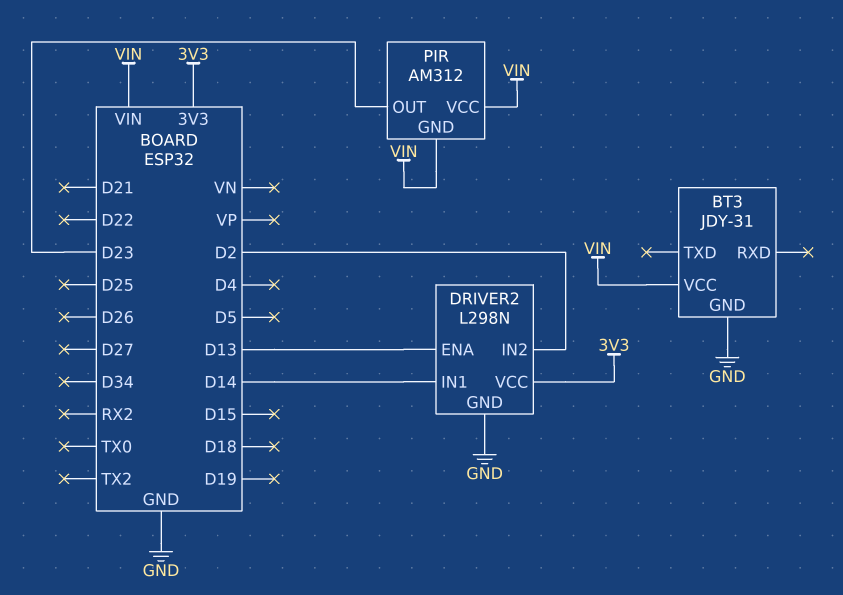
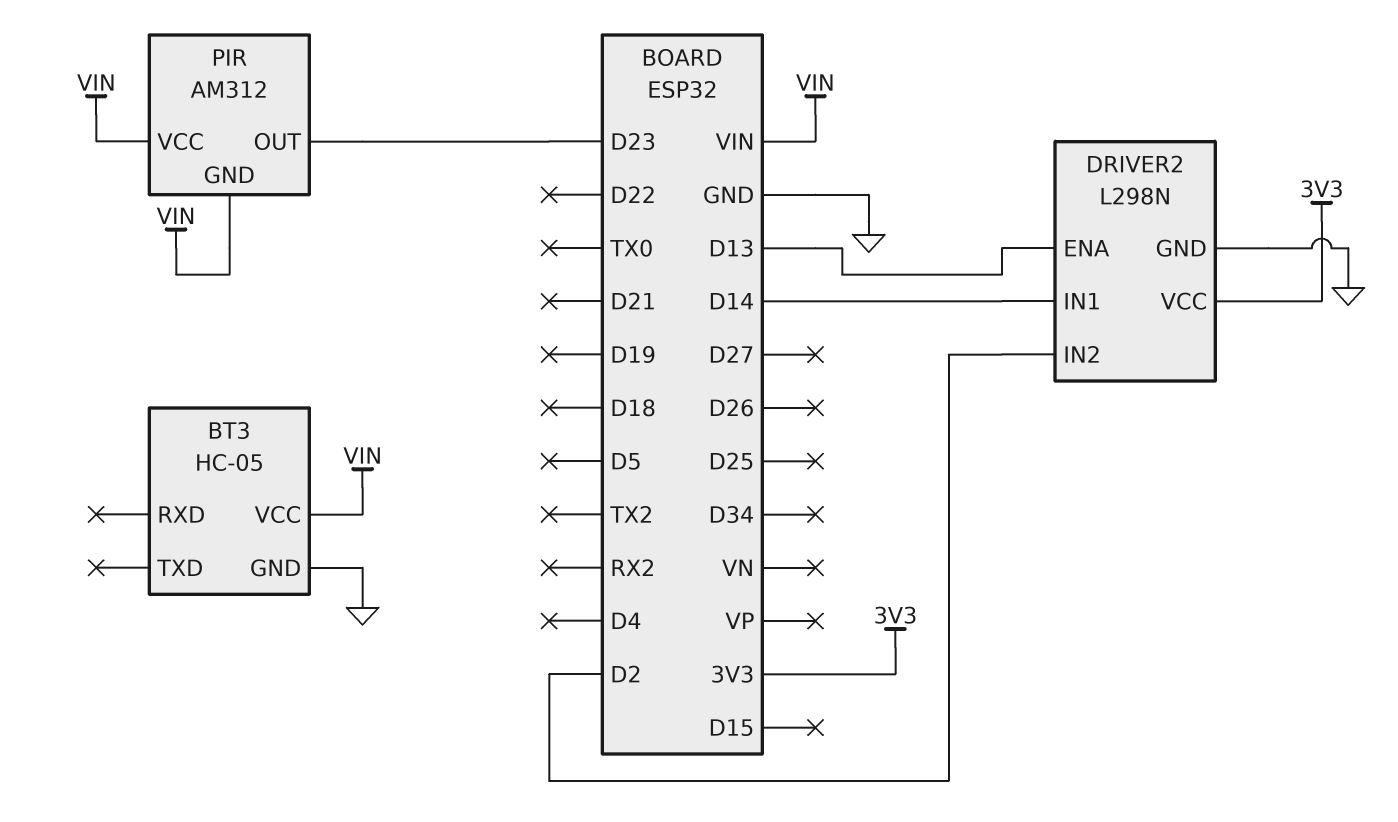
BT3: JDY-31 -> HC-05

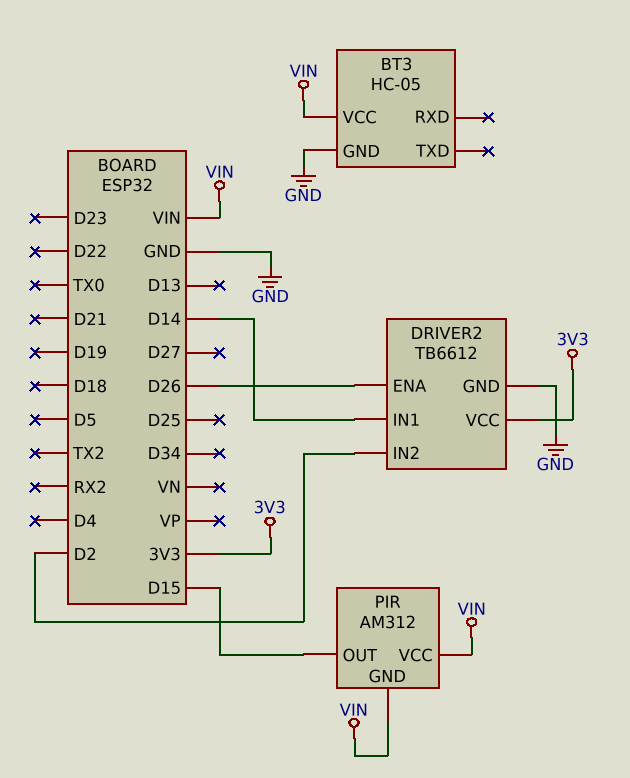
DRIVER2: L298N -> TB6612
DRIVER2 pin ENA: D13 -> D26
PIR pin OUT: D23 -> D15

